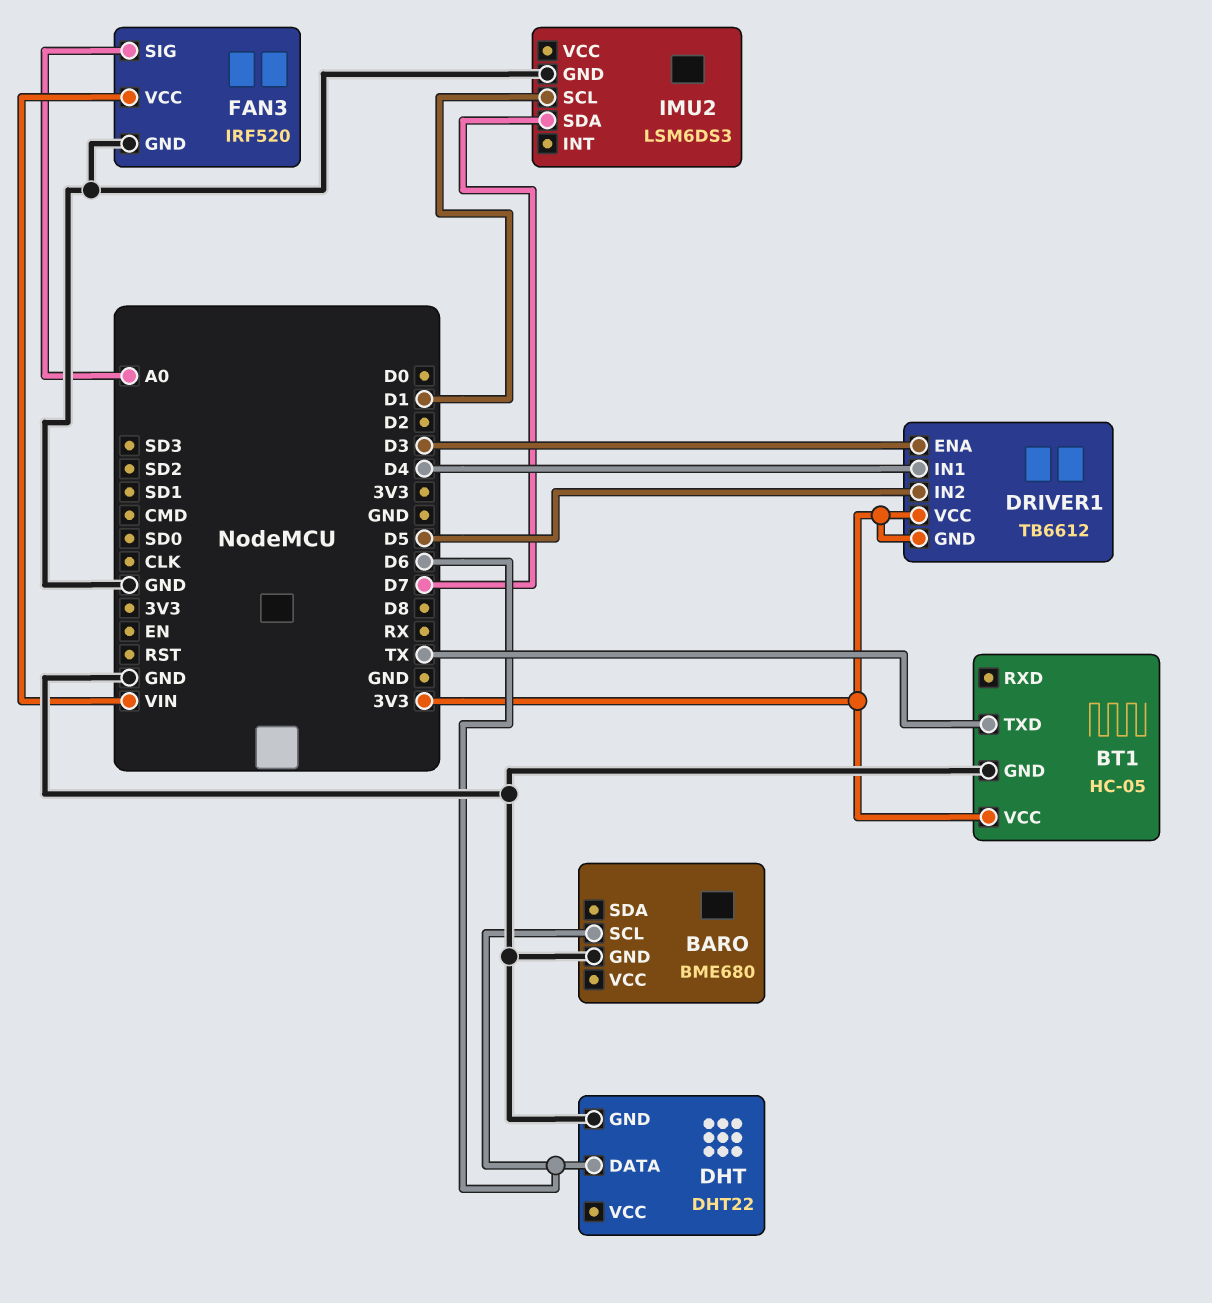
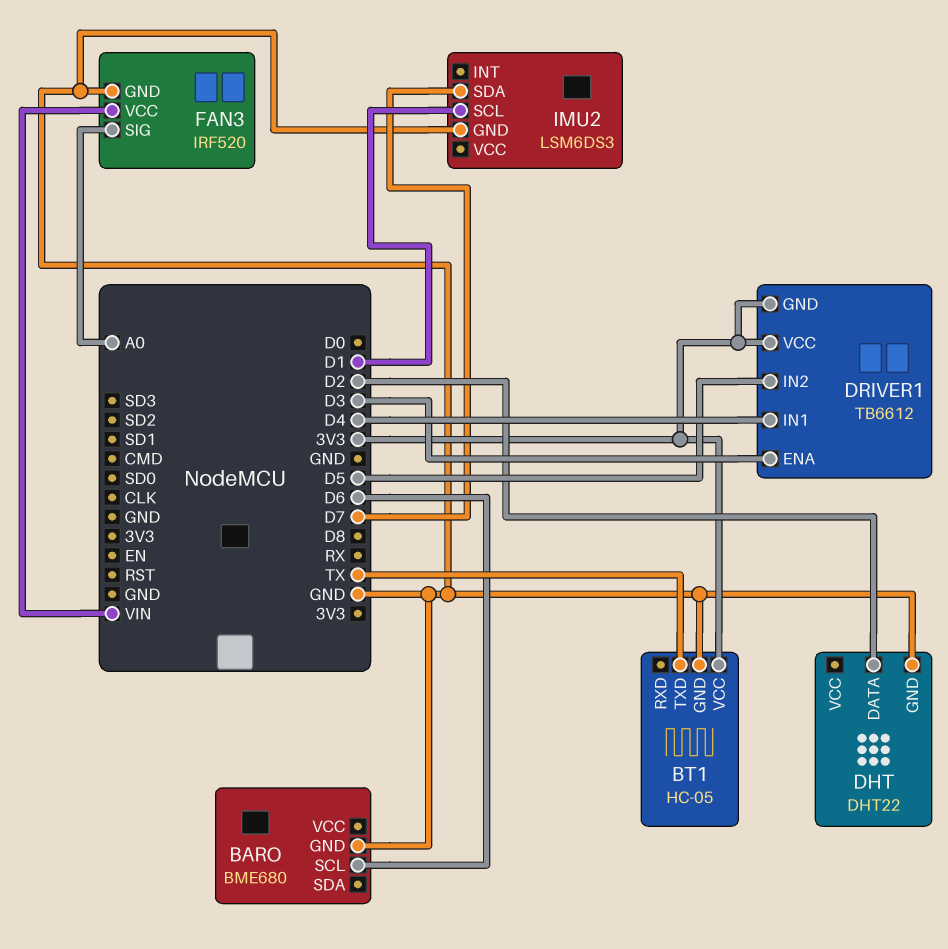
DHT pin DATA: D6 -> D2

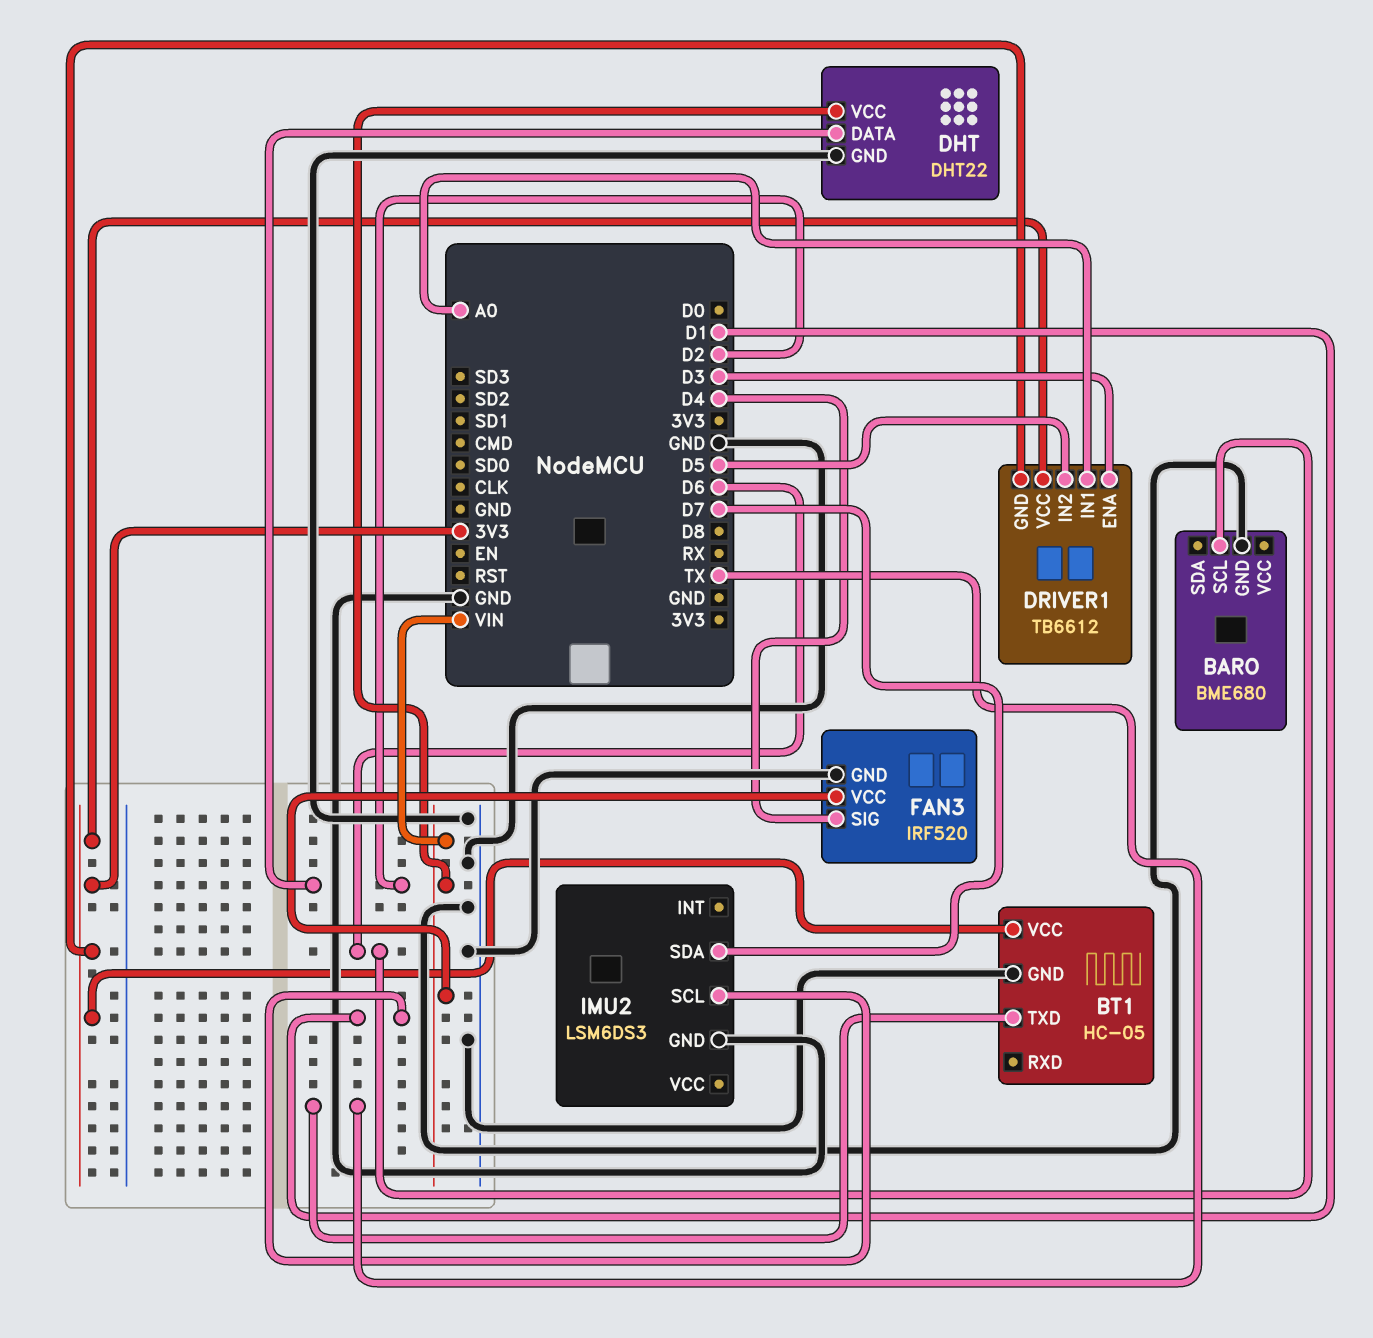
DHT pin VCC: none -> VIN
DRIVER1 pin IN1: D4 -> A0
FAN3 pin SIG: A0 -> D4

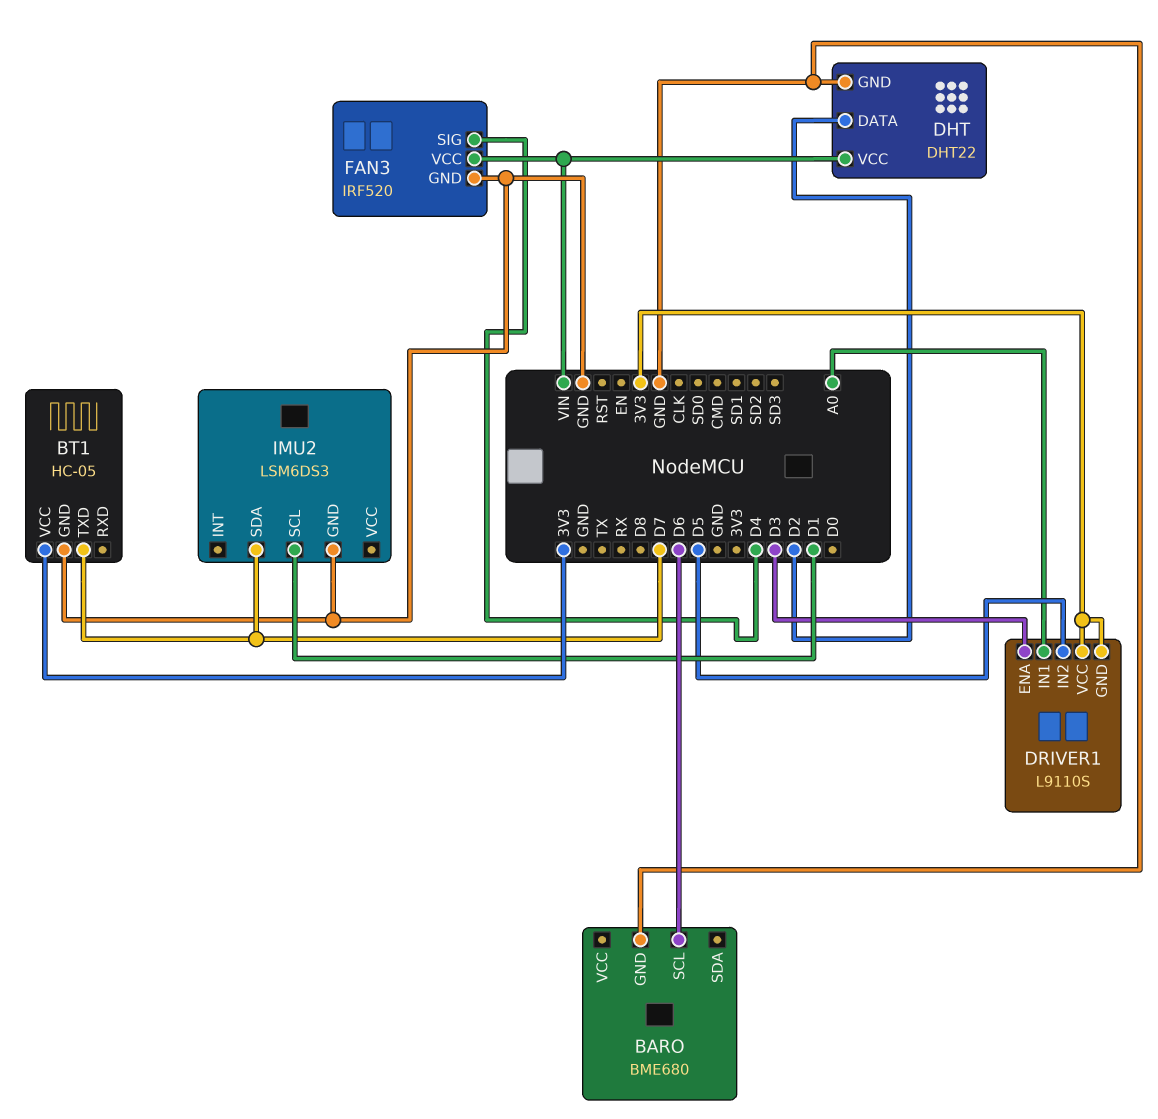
BT1 pin TXD: TX -> D7
DRIVER1: TB6612 -> L9110S

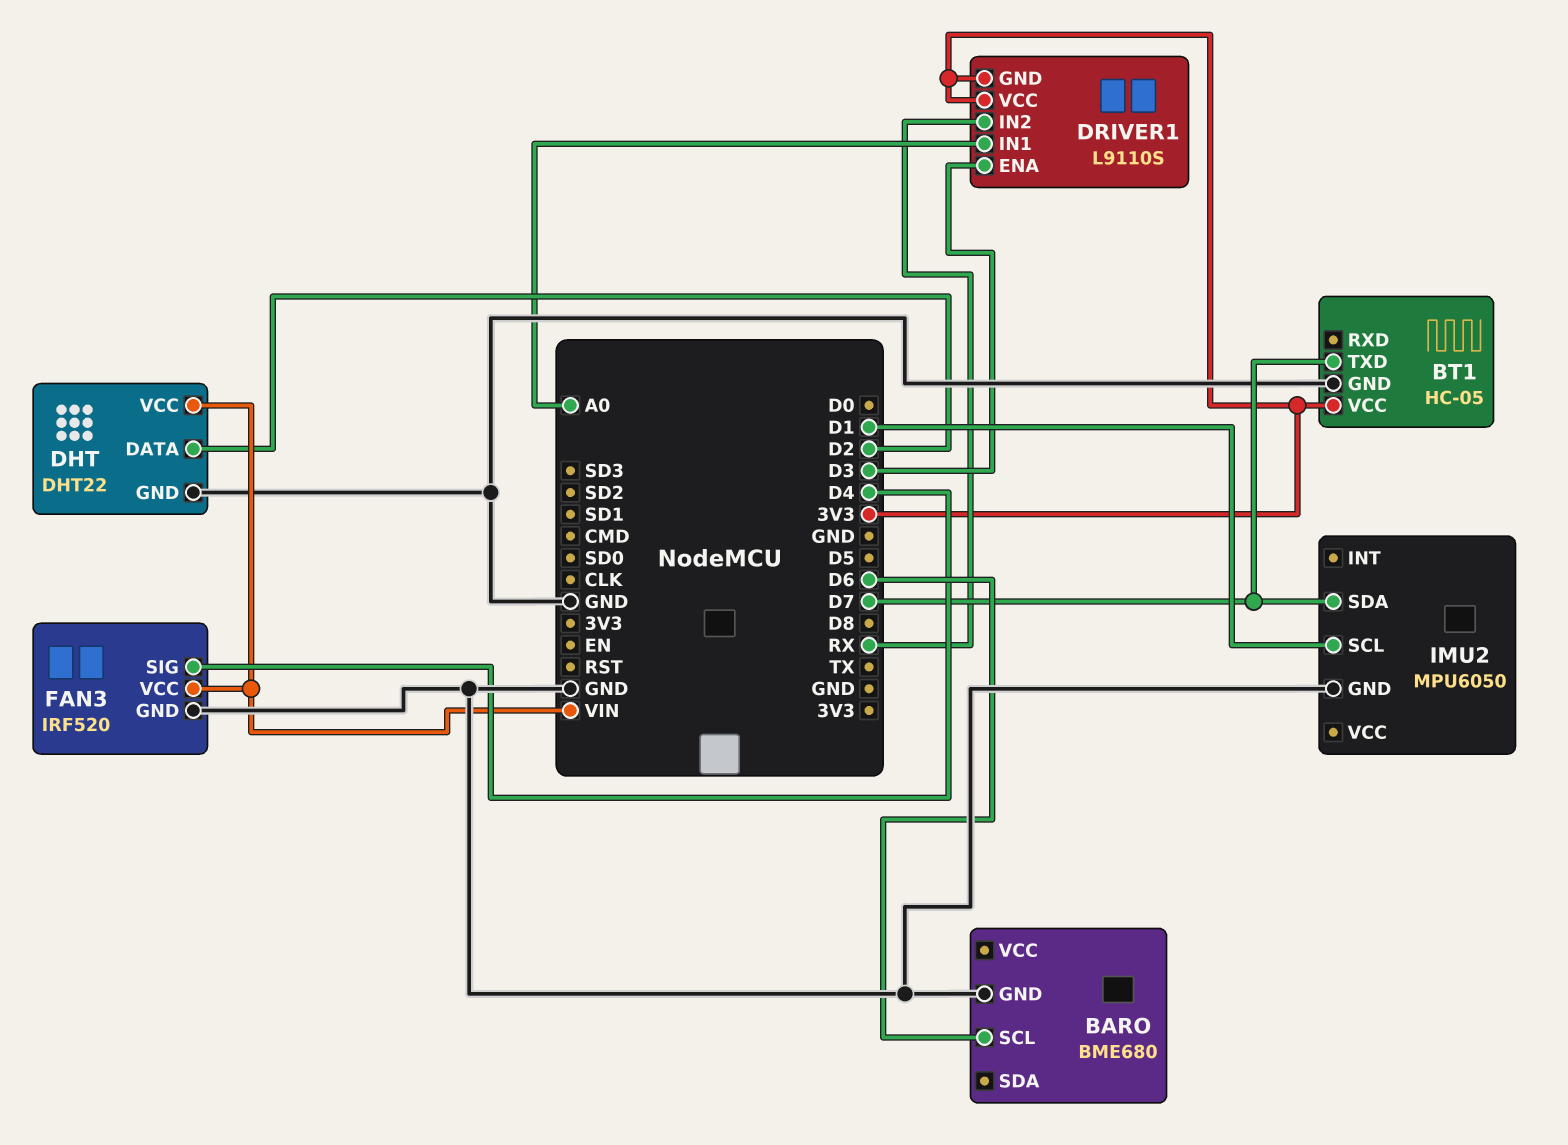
DRIVER1 pin IN2: D5 -> RX
IMU2: LSM6DS3 -> MPU6050

